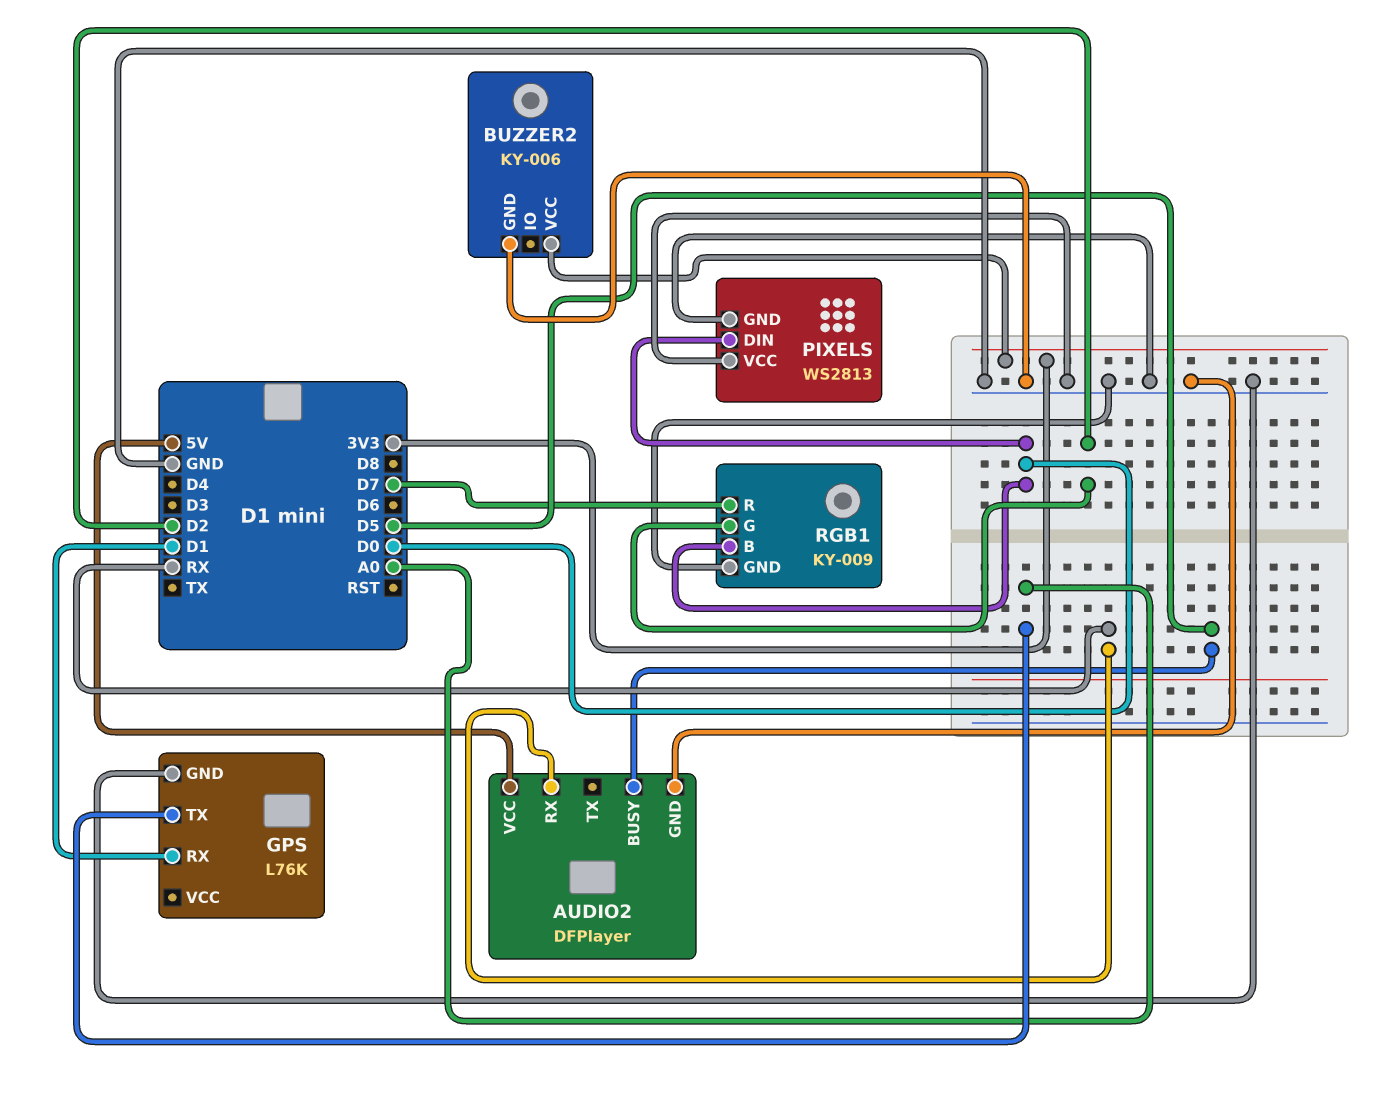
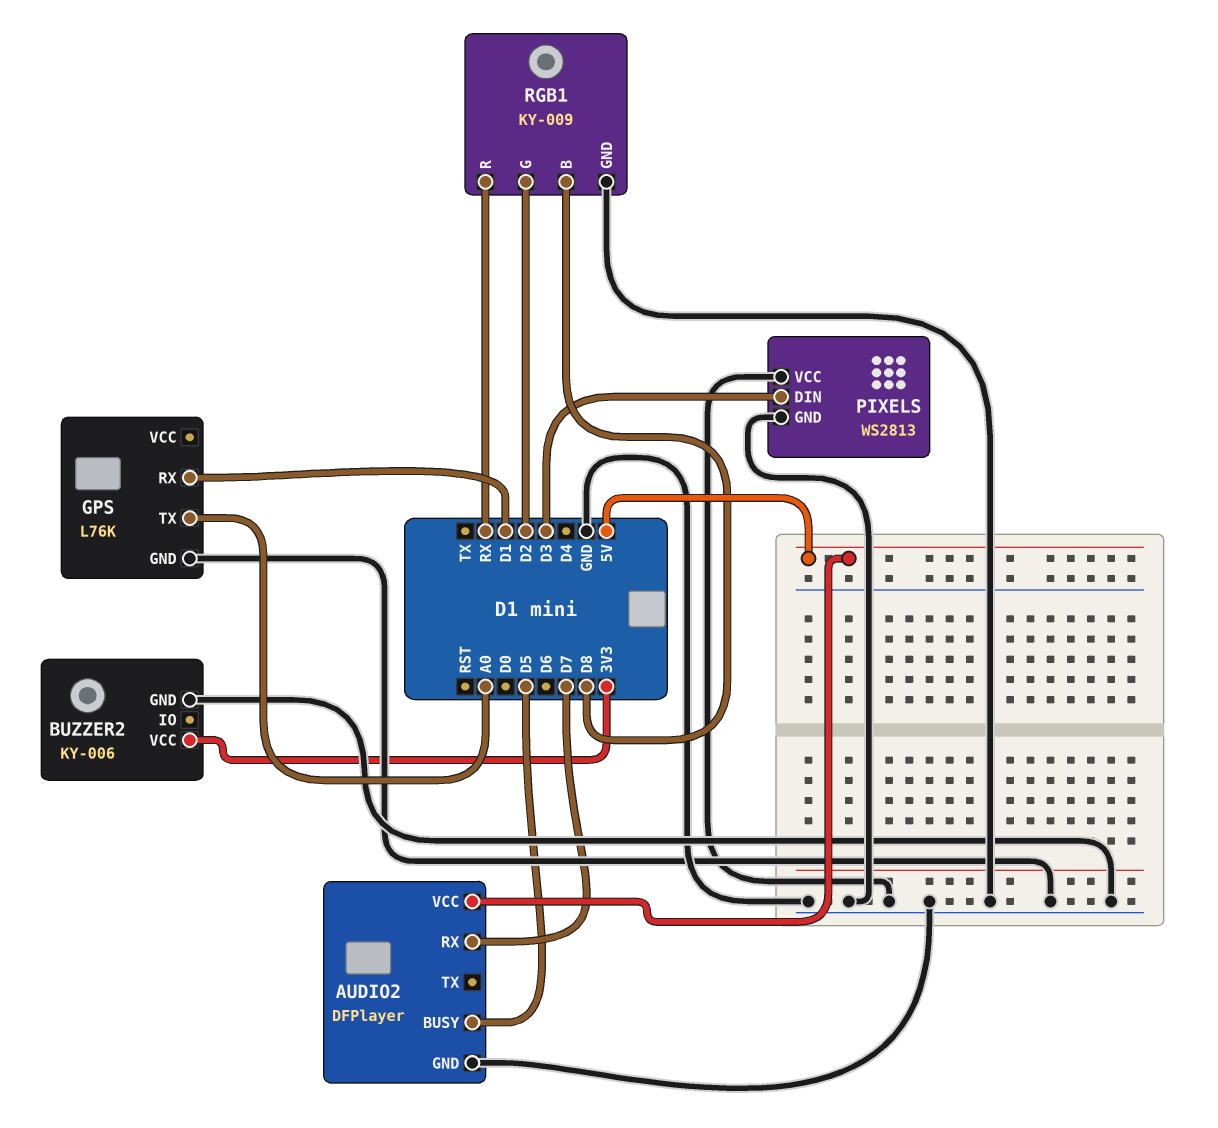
AUDIO2 pin RX: RX -> D7
PIXELS pin DIN: D0 -> D3
RGB1 pin B: D0 -> D8
RGB1 pin R: D7 -> RX

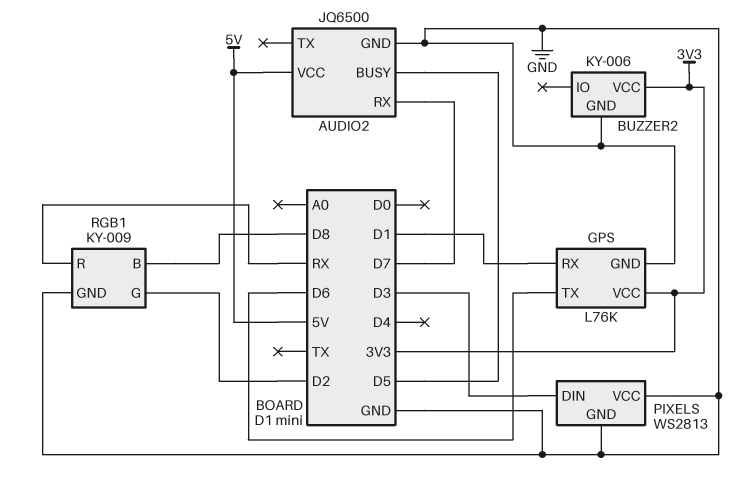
AUDIO2: DFPlayer -> JQ6500
GPS pin TX: A0 -> D6
GPS pin VCC: none -> 3V3

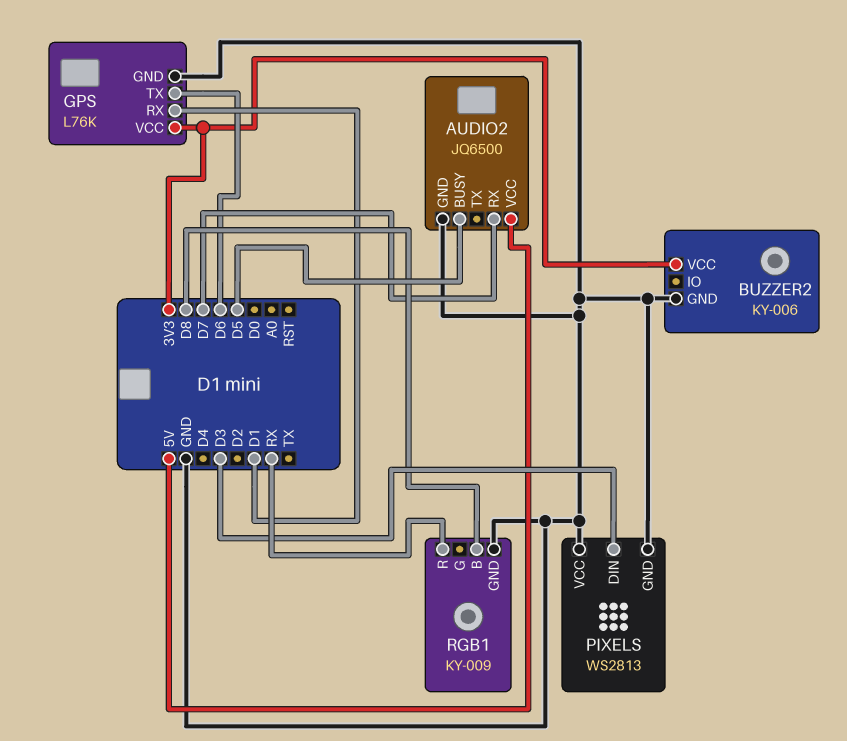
RGB1 pin G: D2 -> none

